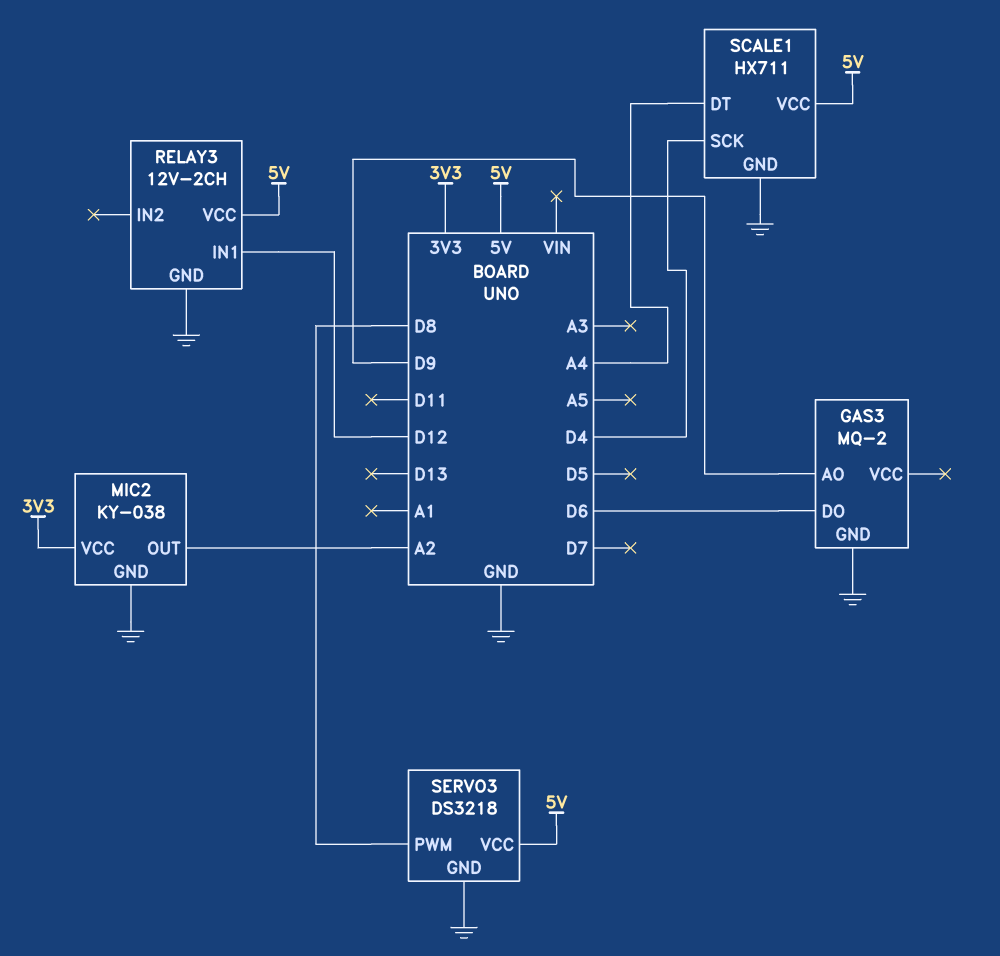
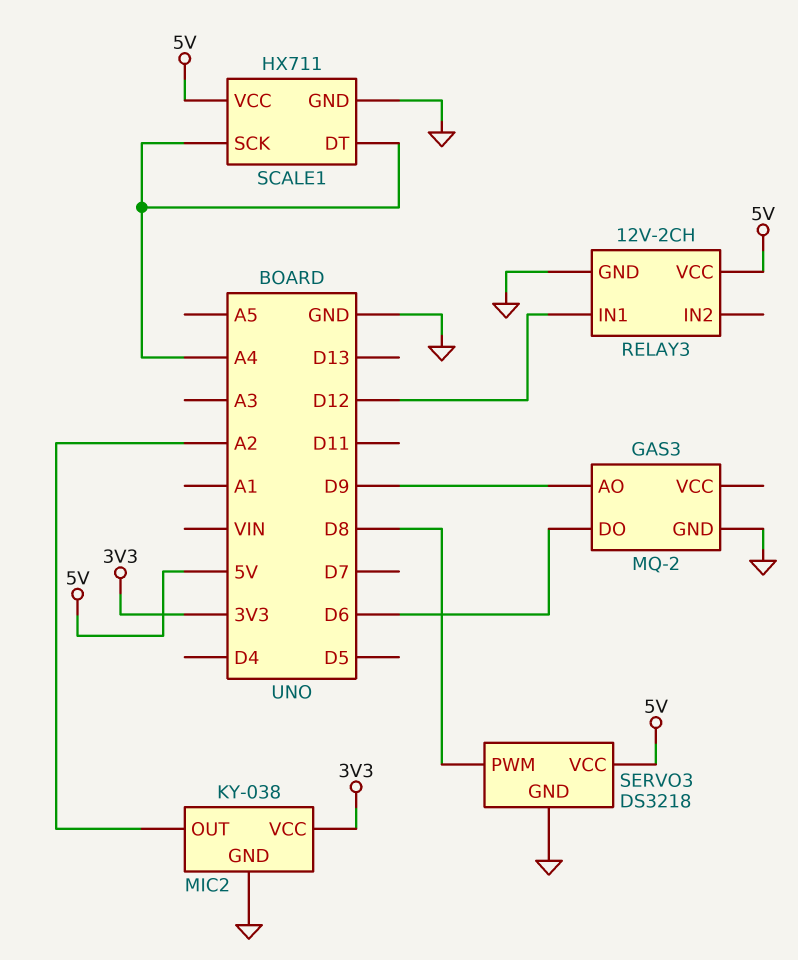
SCALE1 pin SCK: D4 -> A4

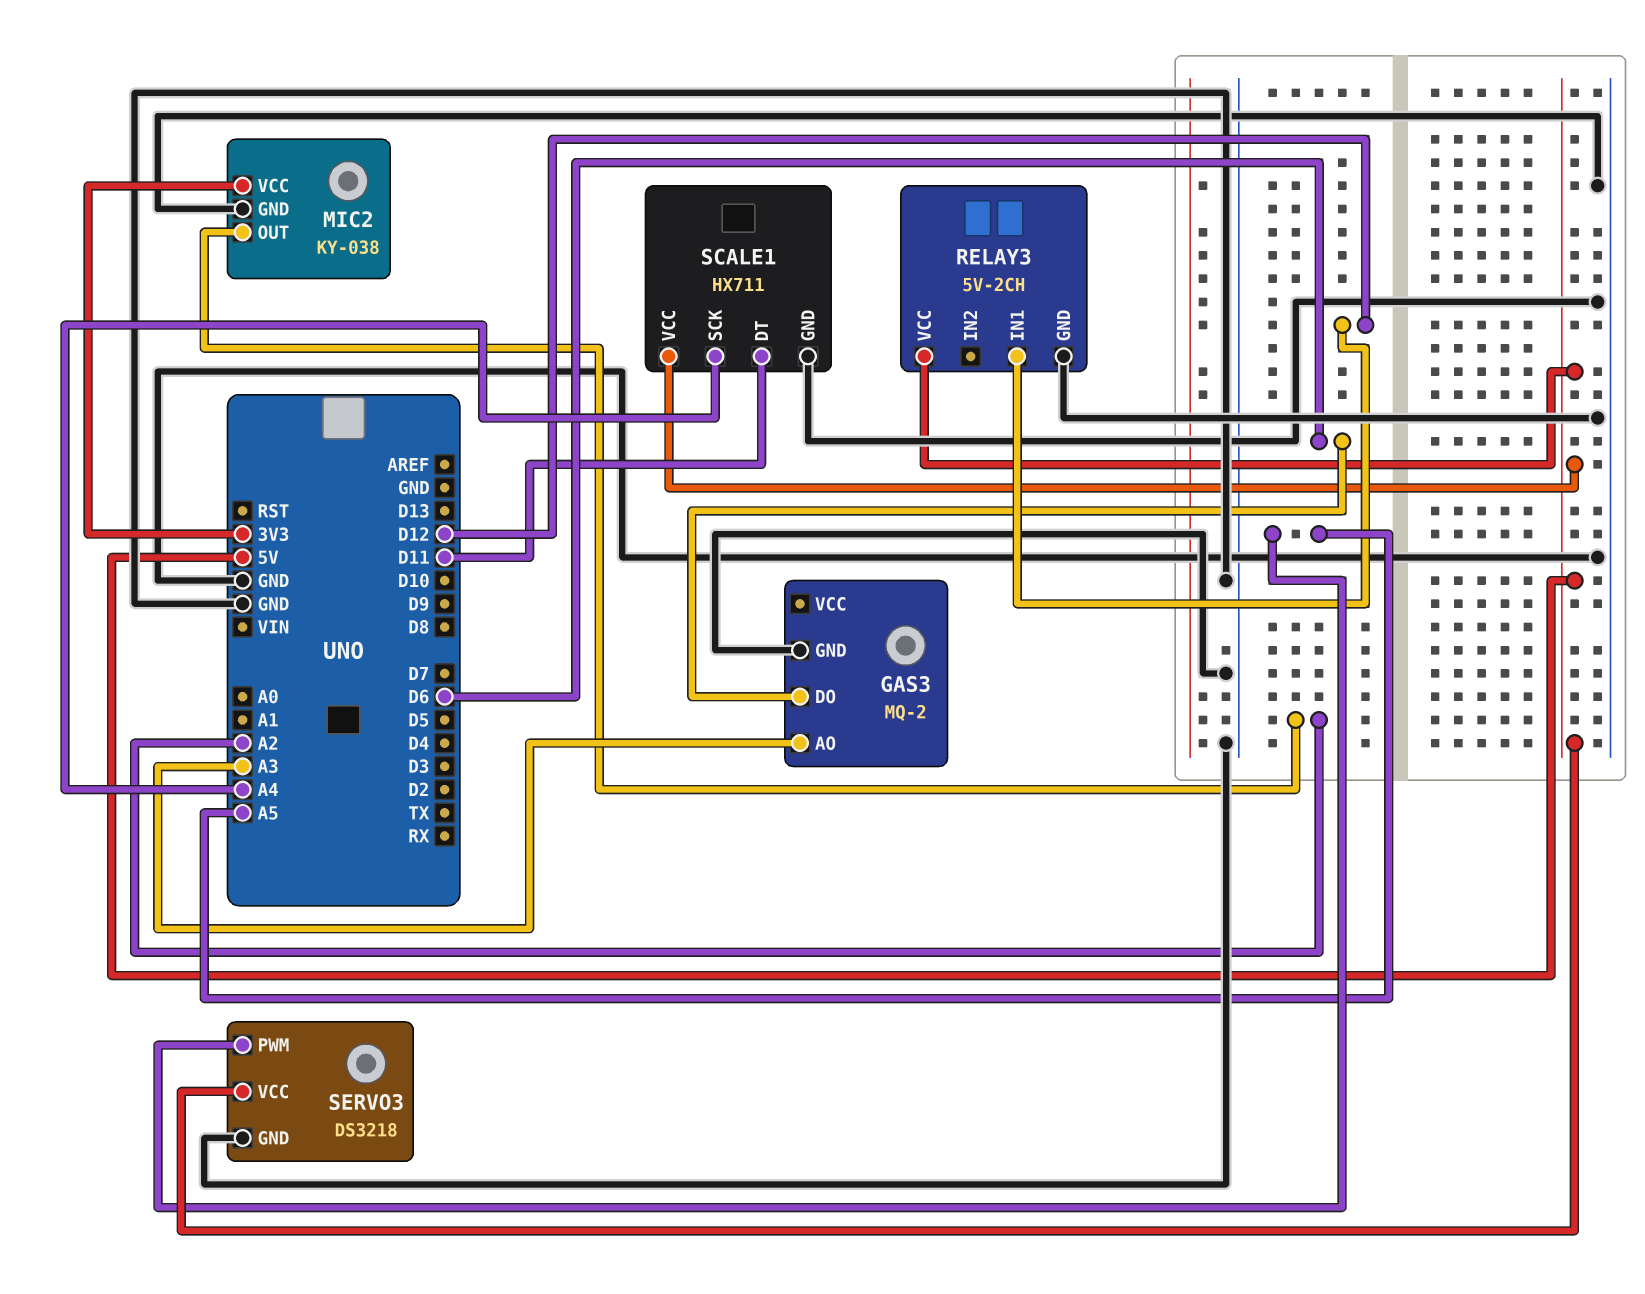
GAS3 pin AO: D9 -> A3
RELAY3: 12V-2CH -> 5V-2CH
SCALE1 pin DT: A4 -> D11
SERVO3 pin PWM: D8 -> A5

